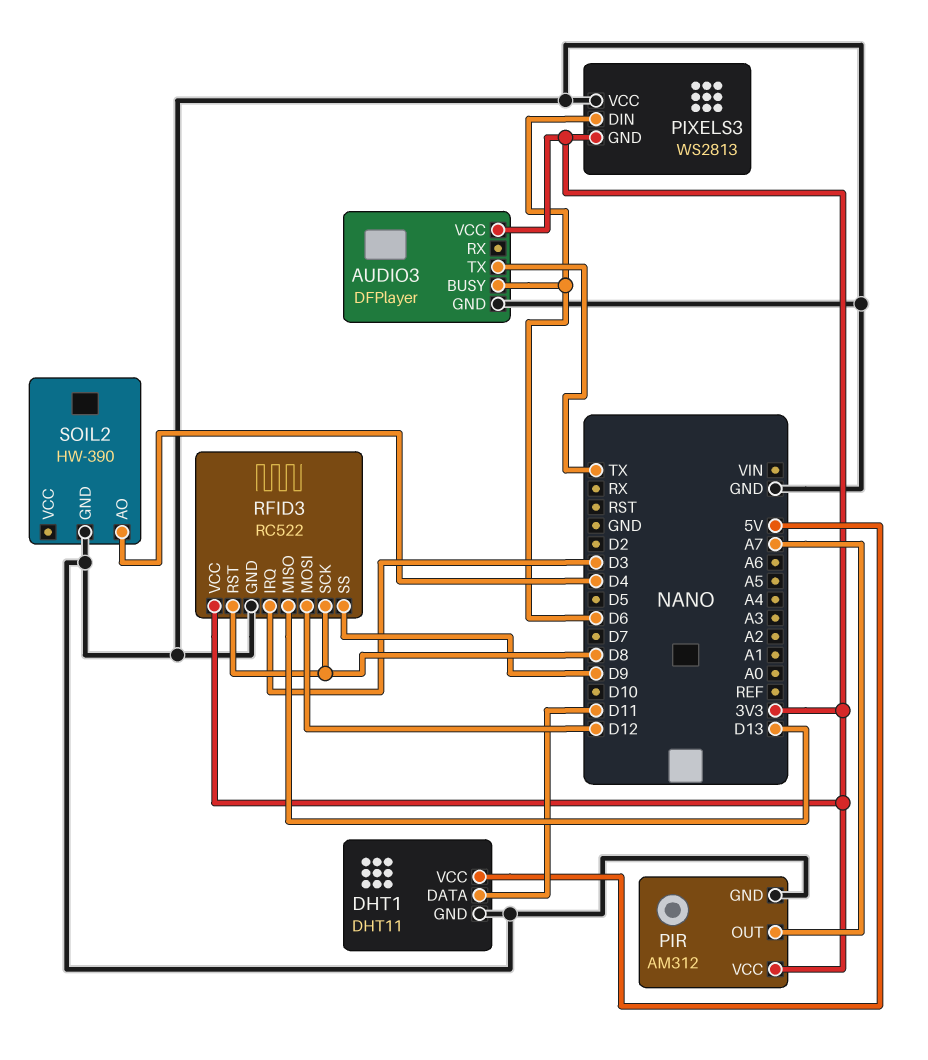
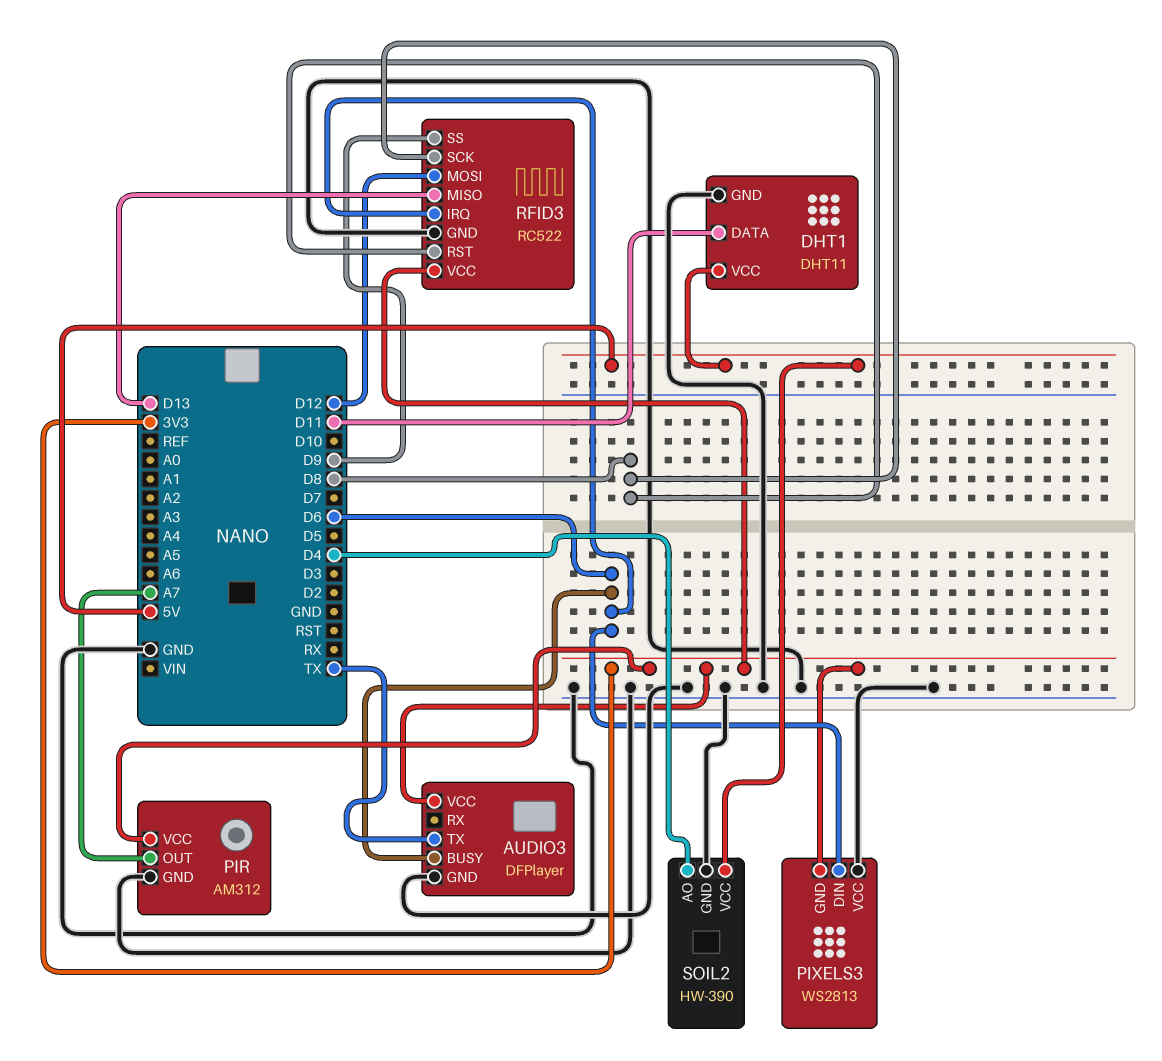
RFID3 pin IRQ: D3 -> D6
SOIL2 pin VCC: none -> 5V

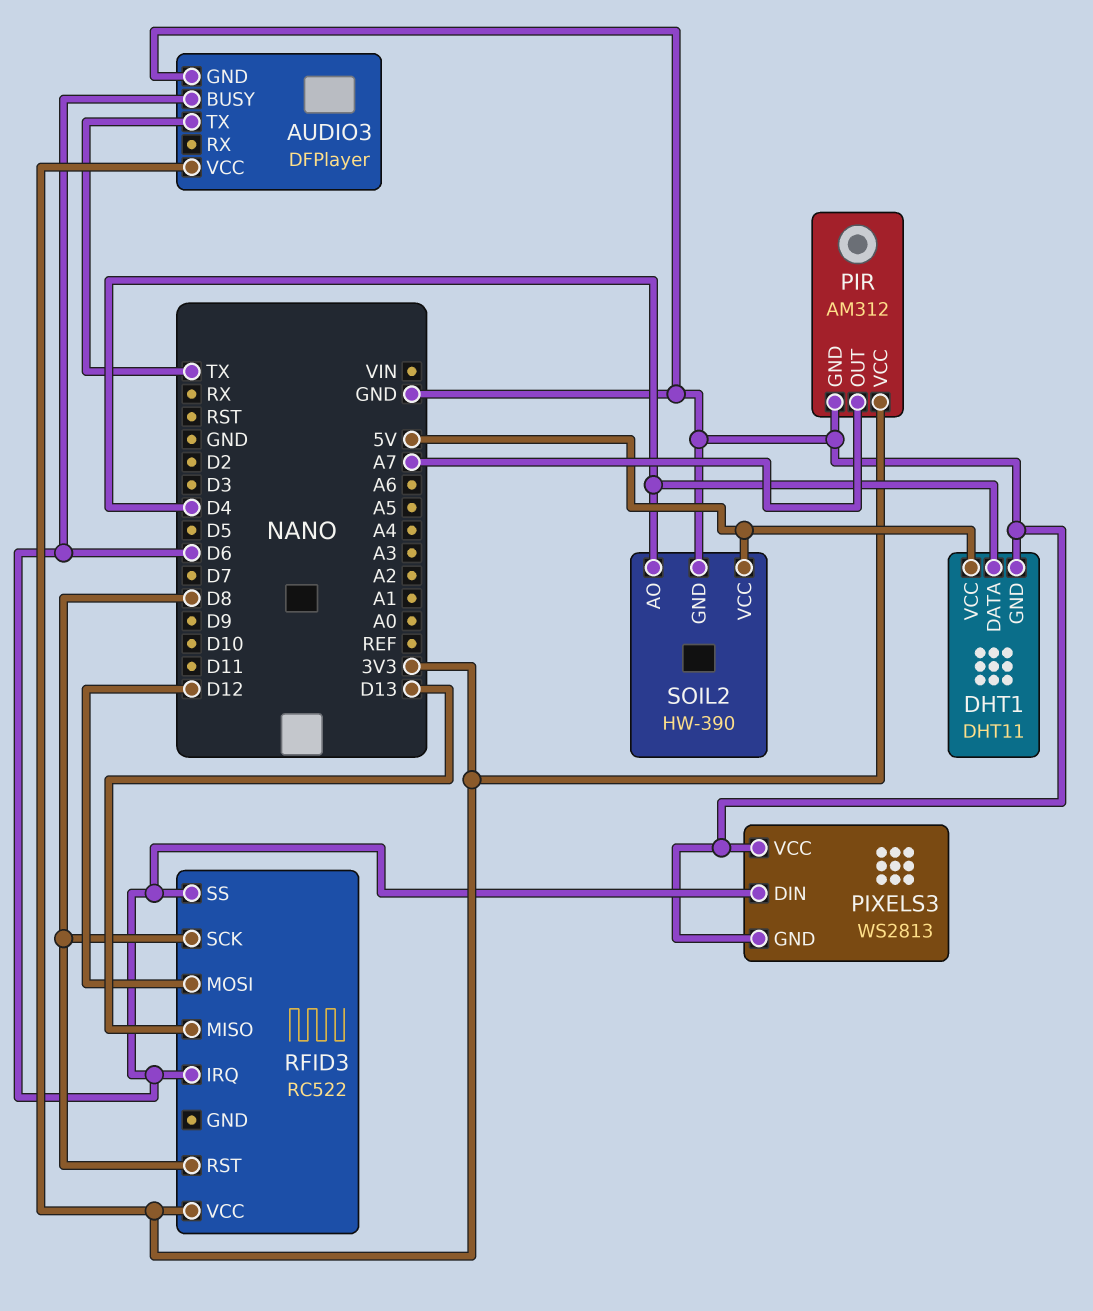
DHT1 pin DATA: D11 -> D4
PIXELS3 pin GND: 3V3 -> GND
RFID3 pin GND: GND -> none
RFID3 pin SS: D9 -> D6

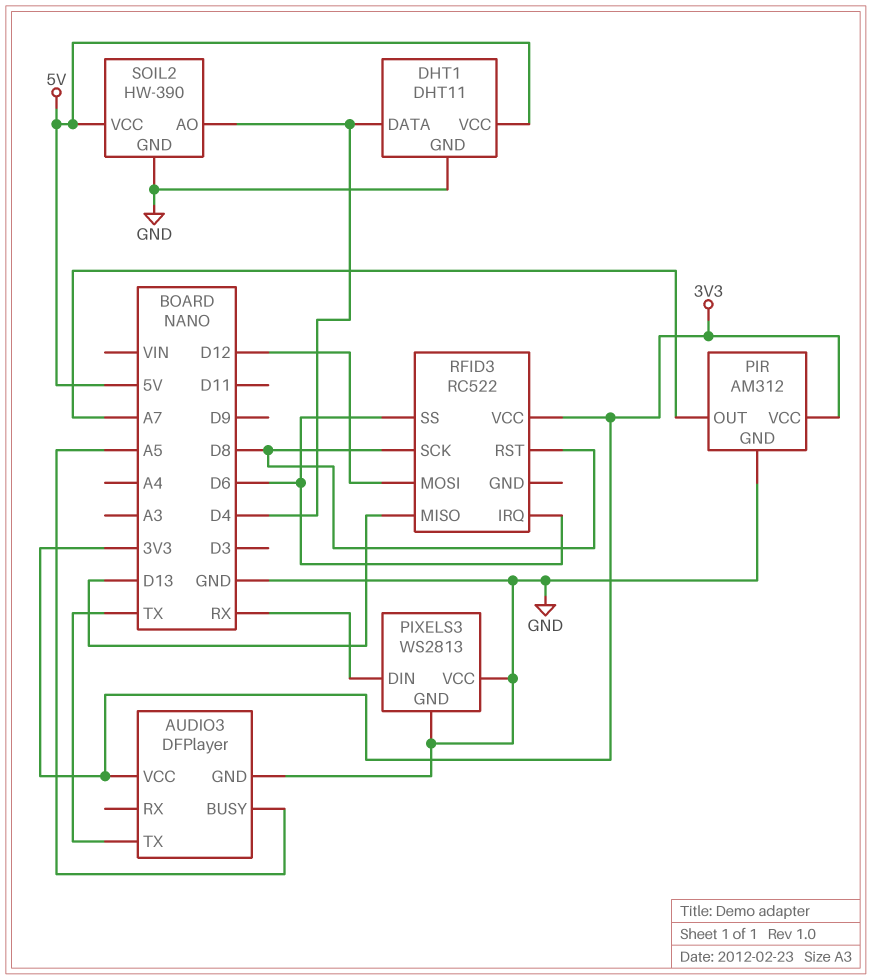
AUDIO3 pin BUSY: D6 -> A5
PIXELS3 pin DIN: D6 -> RX

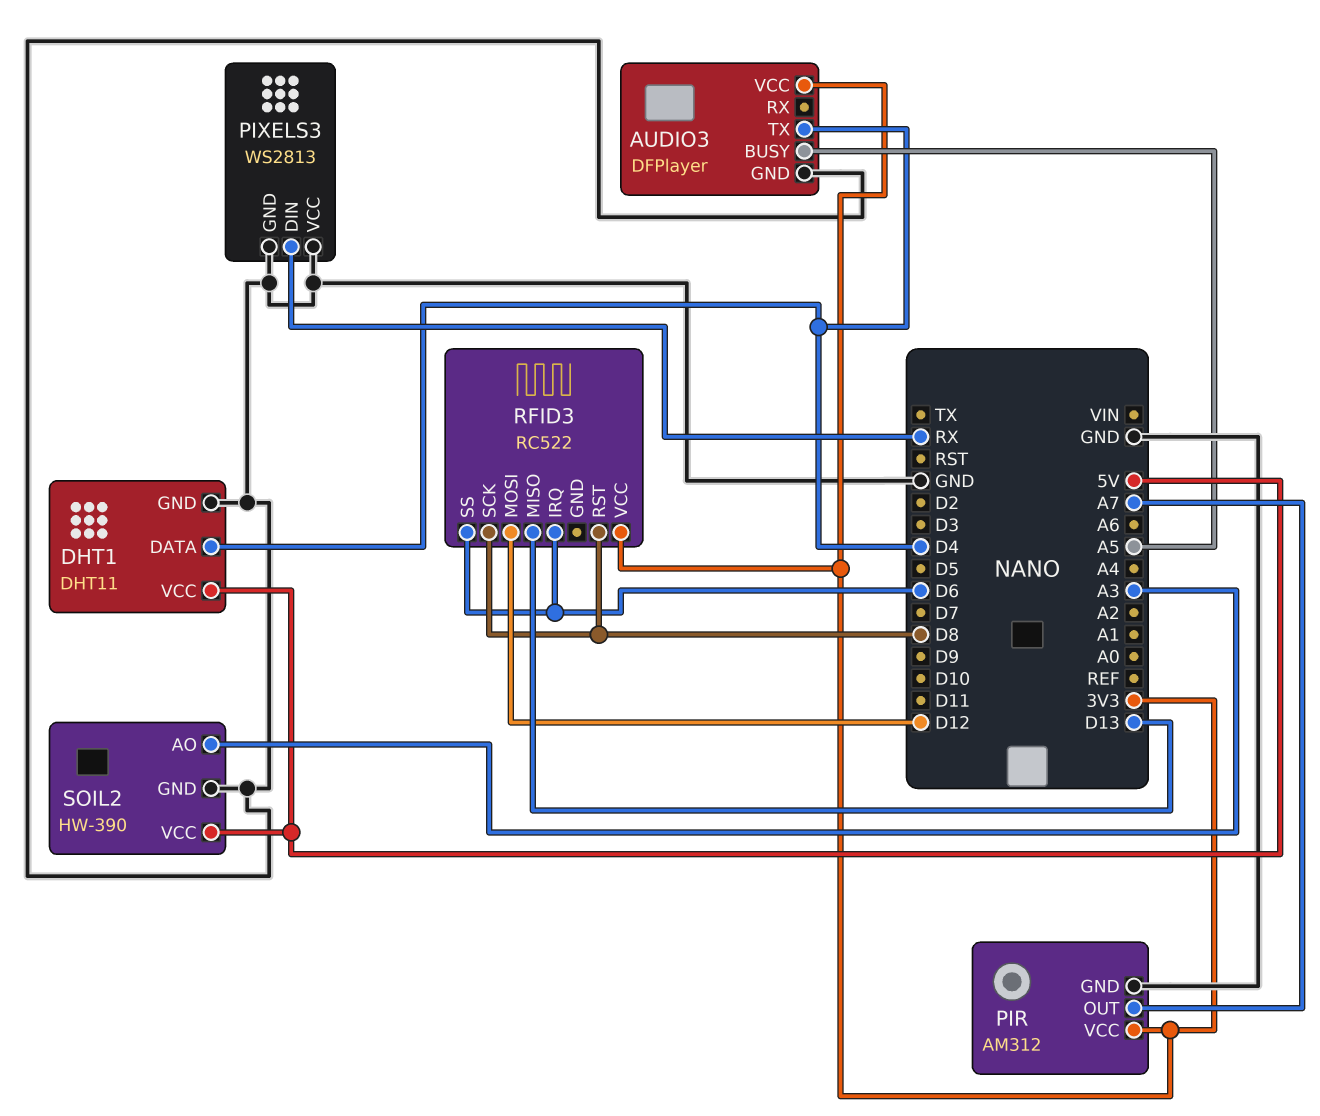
AUDIO3 pin TX: TX -> D4
SOIL2 pin AO: D4 -> A3

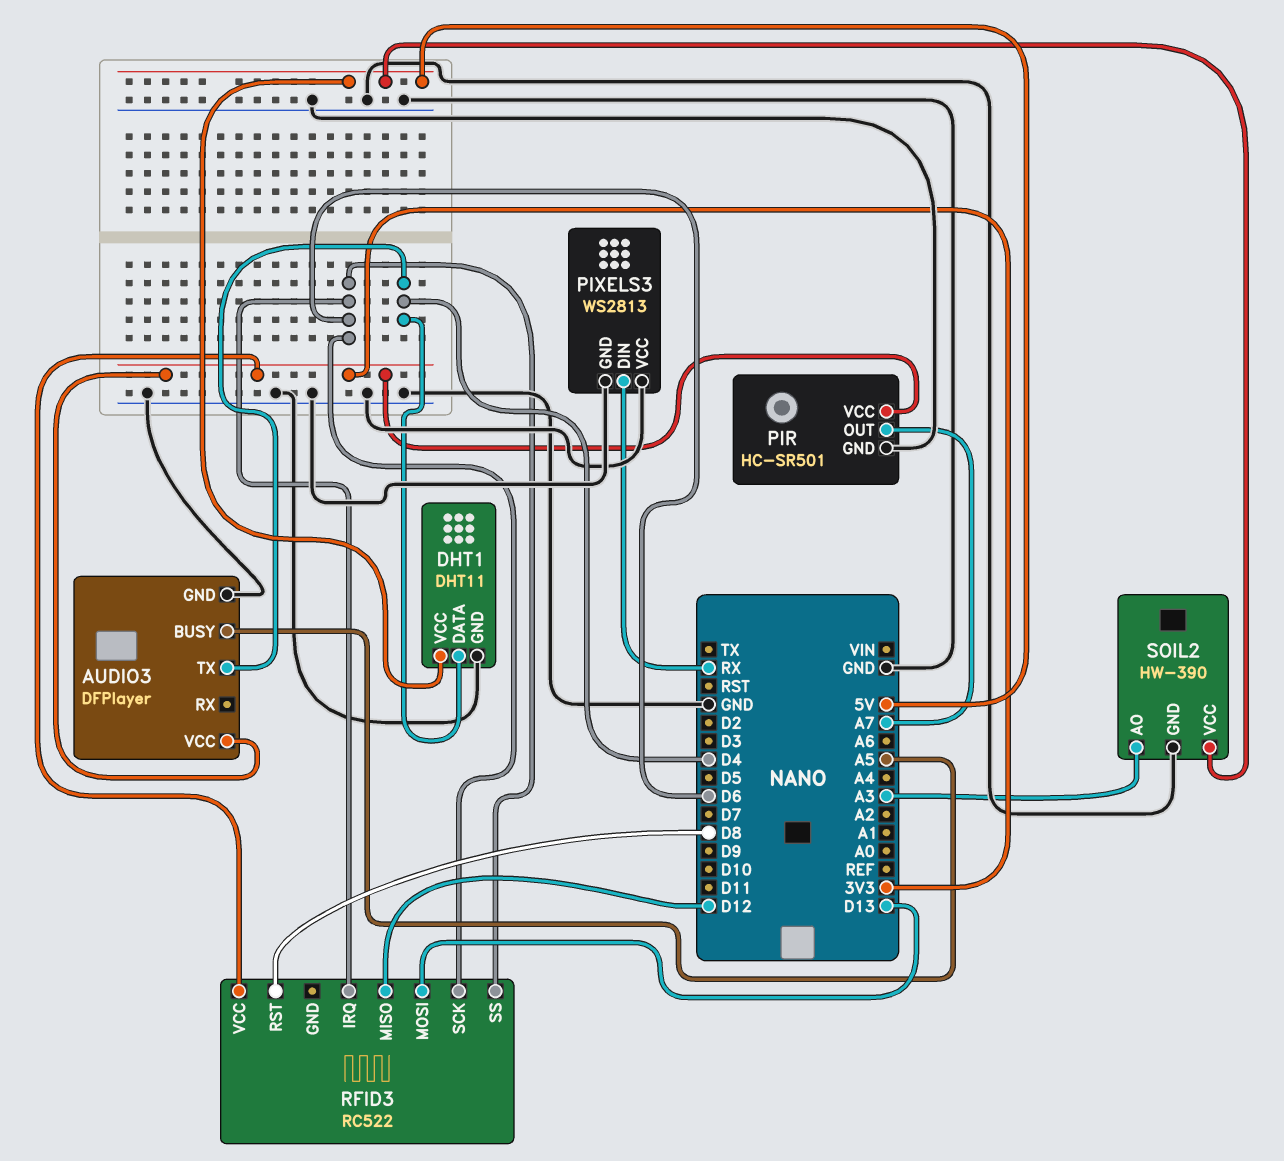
PIR: AM312 -> HC-SR501
RFID3 pin MISO: D13 -> D12
RFID3 pin MOSI: D12 -> D13
RFID3 pin SCK: D8 -> D6

